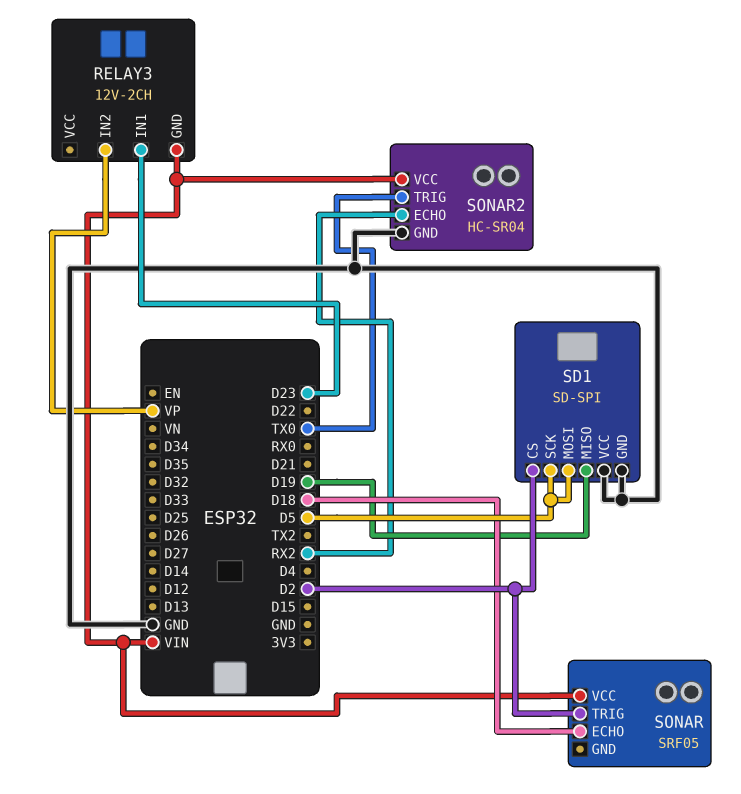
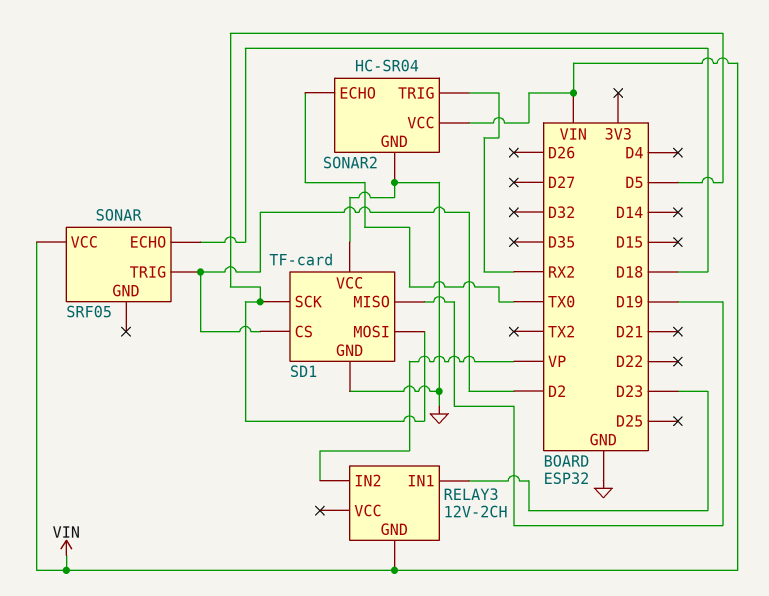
SD1: SD-SPI -> TF-card
SONAR2 pin ECHO: RX2 -> TX0
SONAR2 pin TRIG: TX0 -> RX2

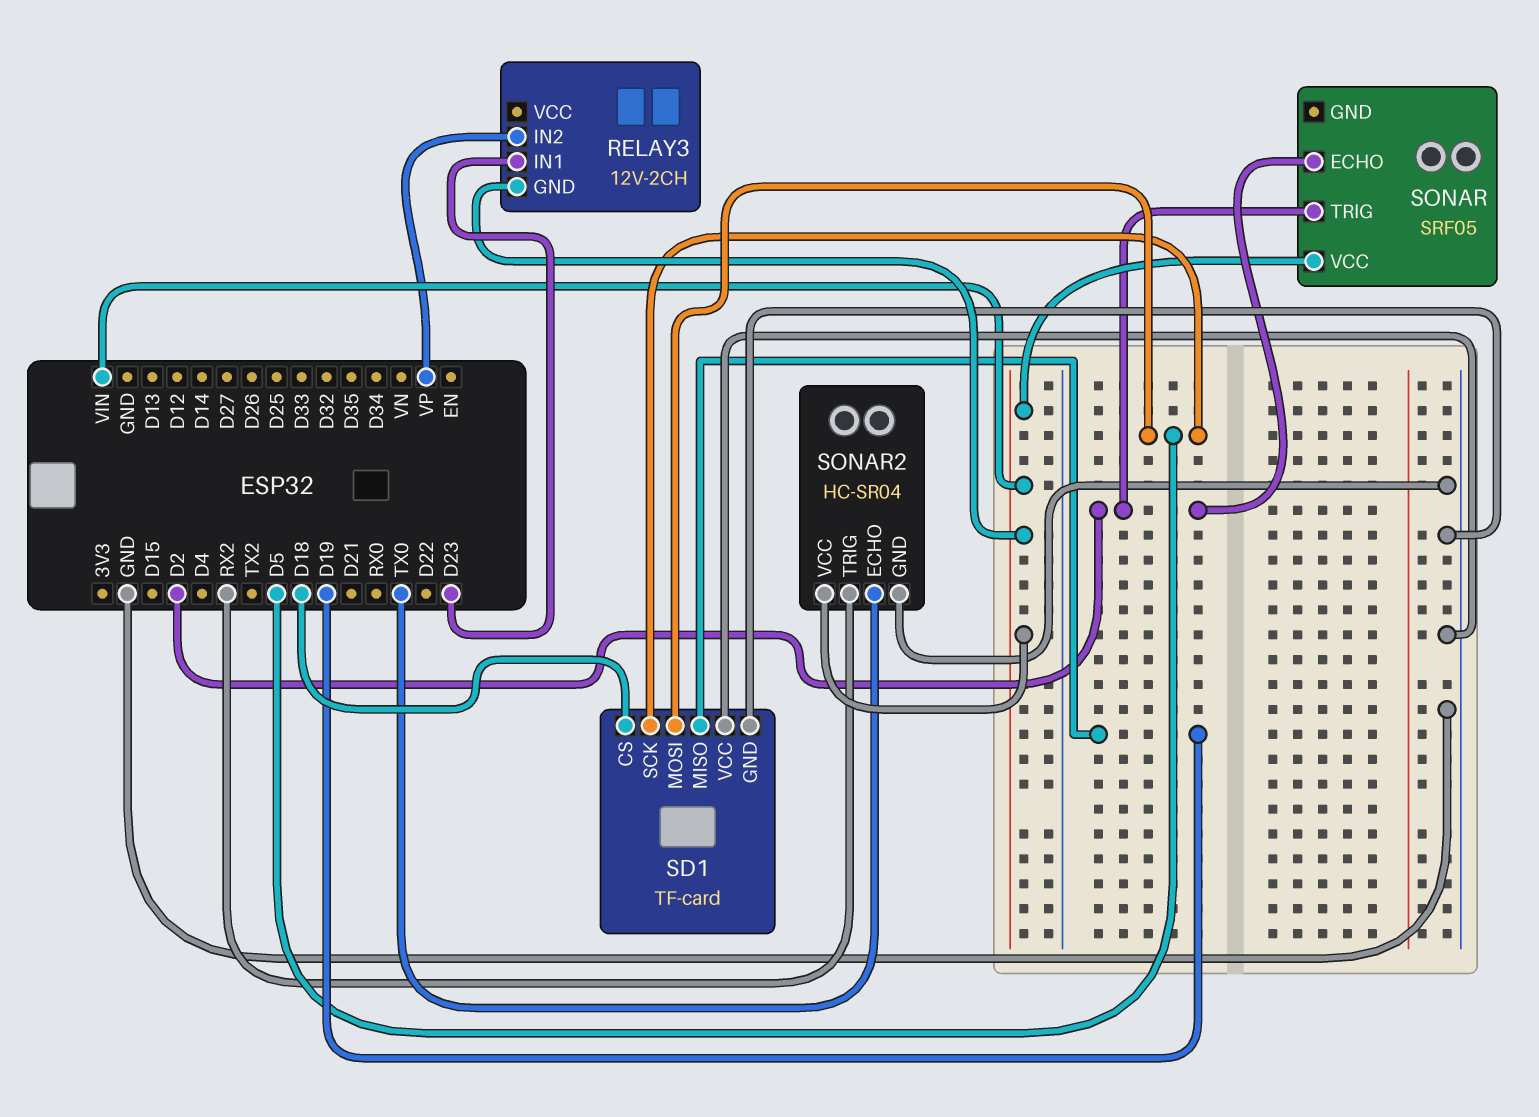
SD1 pin CS: D2 -> D18
SONAR pin ECHO: D18 -> D2

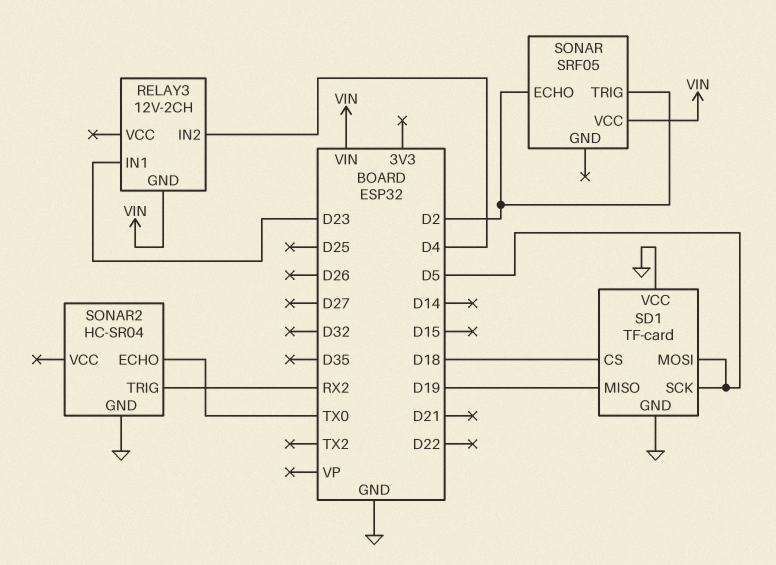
RELAY3 pin IN2: VP -> D4
SONAR2 pin VCC: VIN -> none

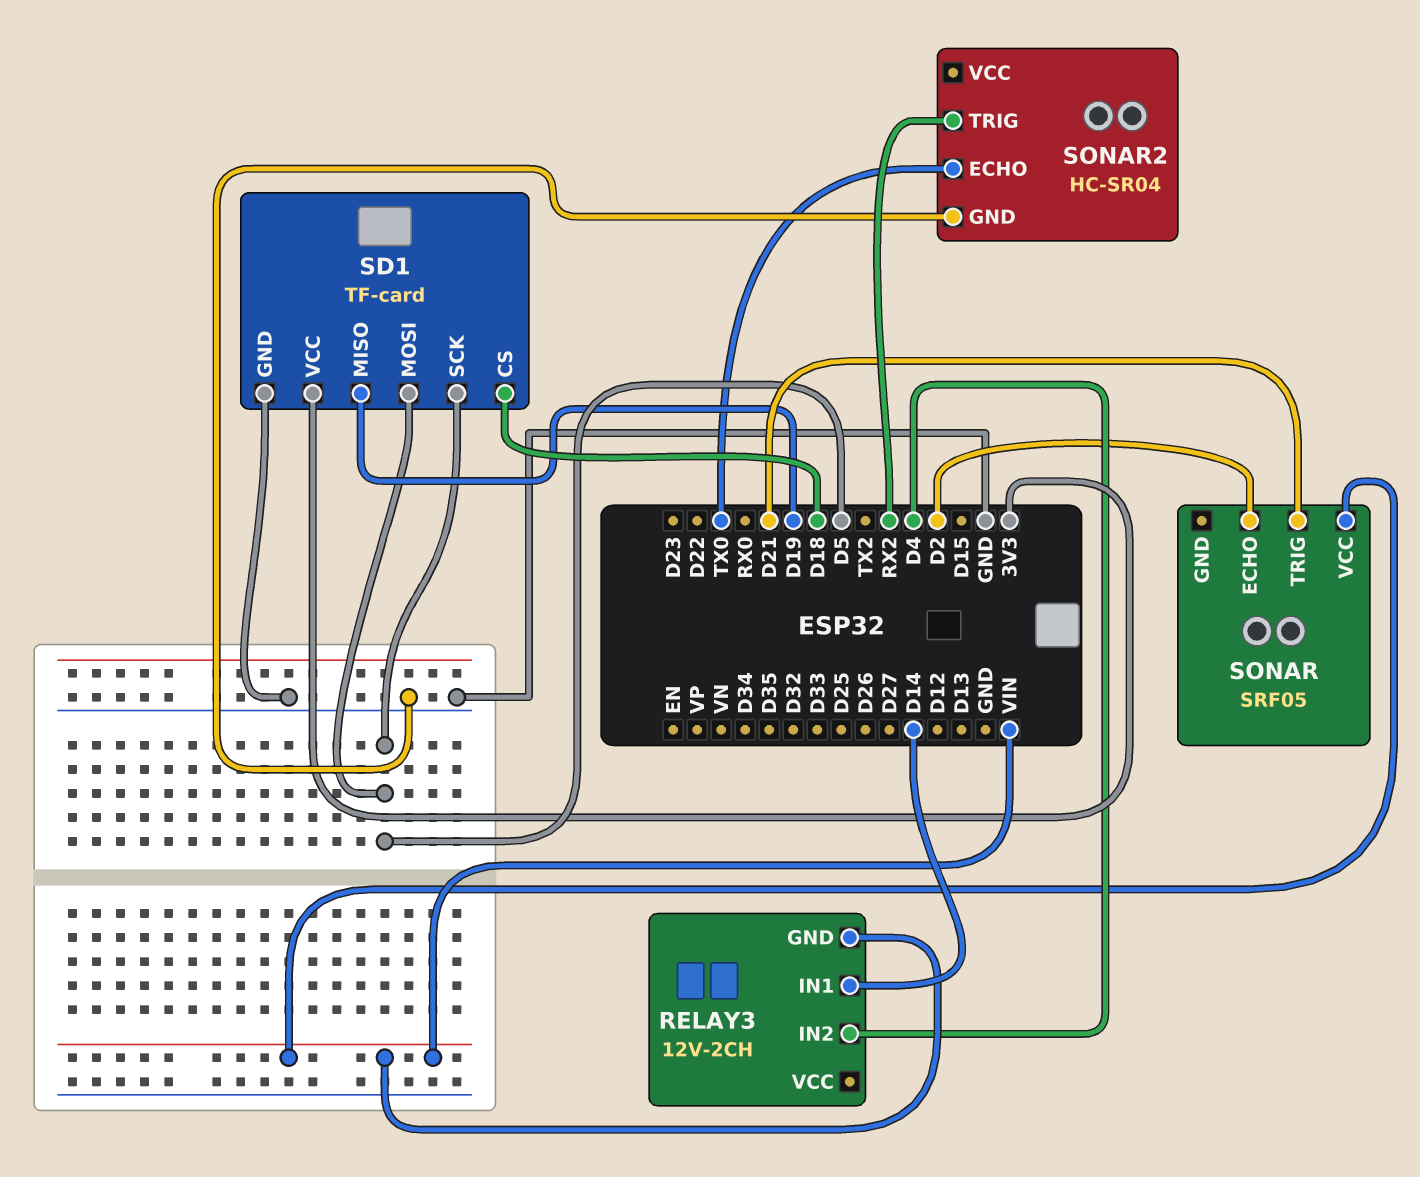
RELAY3 pin IN1: D23 -> D14
SD1 pin VCC: GND -> 3V3
SONAR pin TRIG: D2 -> D21

